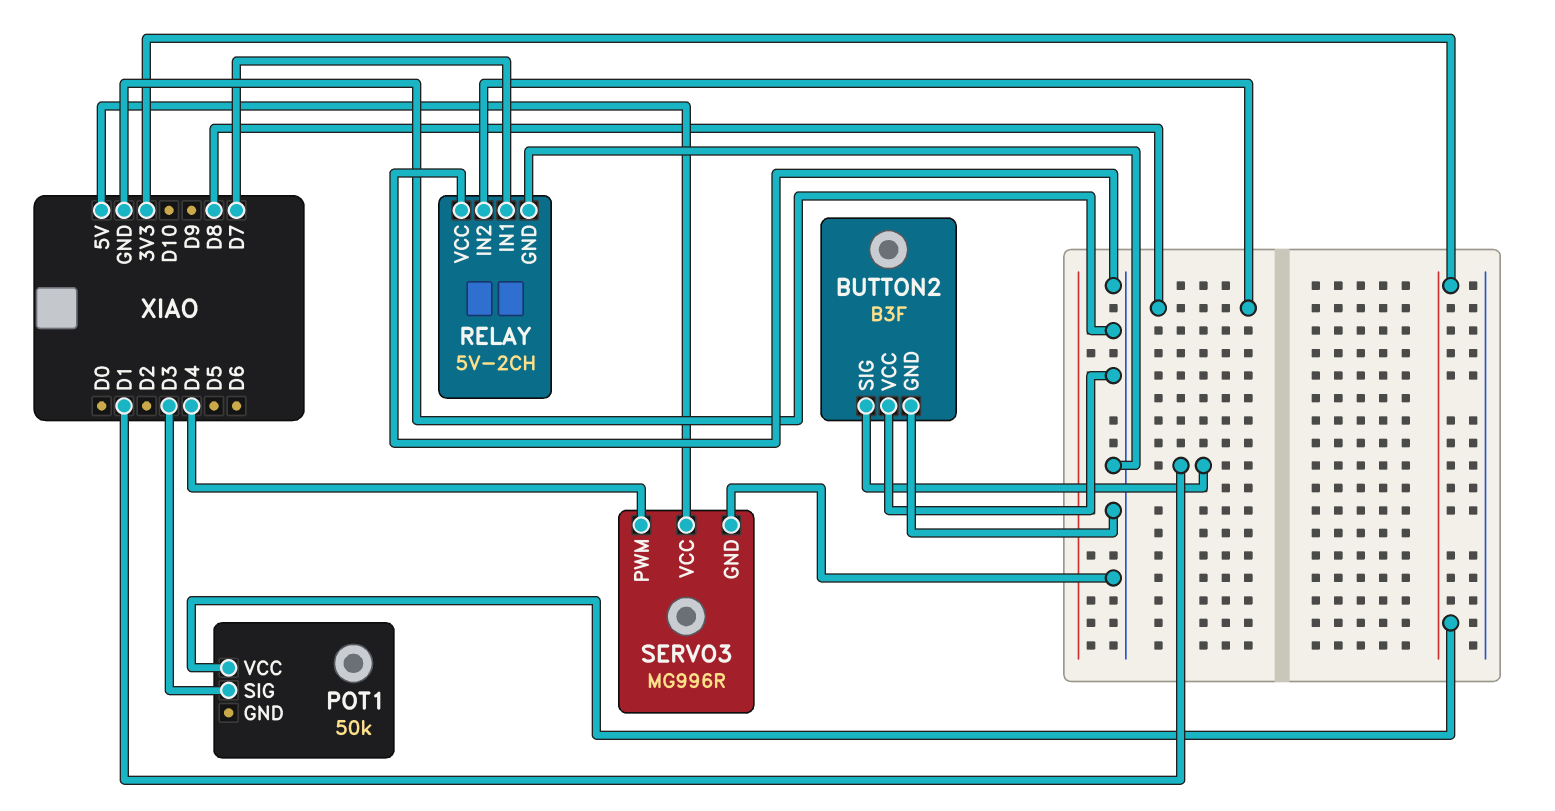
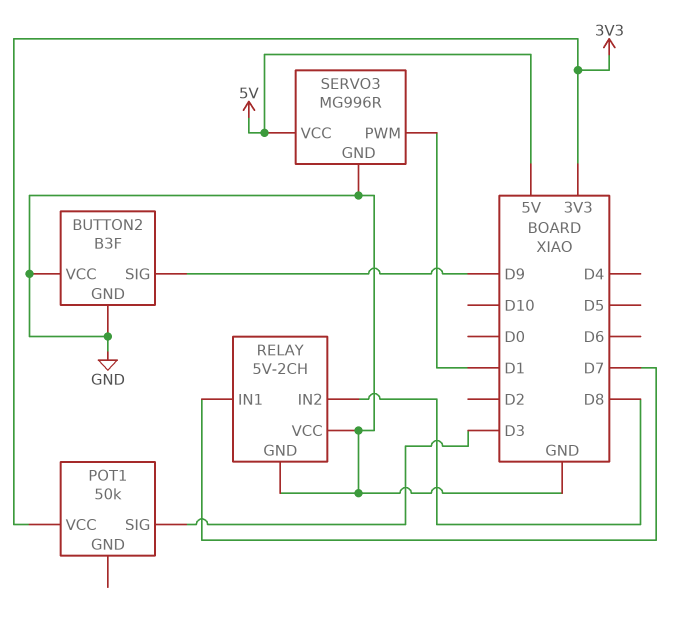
BUTTON2 pin SIG: D1 -> D9
SERVO3 pin PWM: D4 -> D1

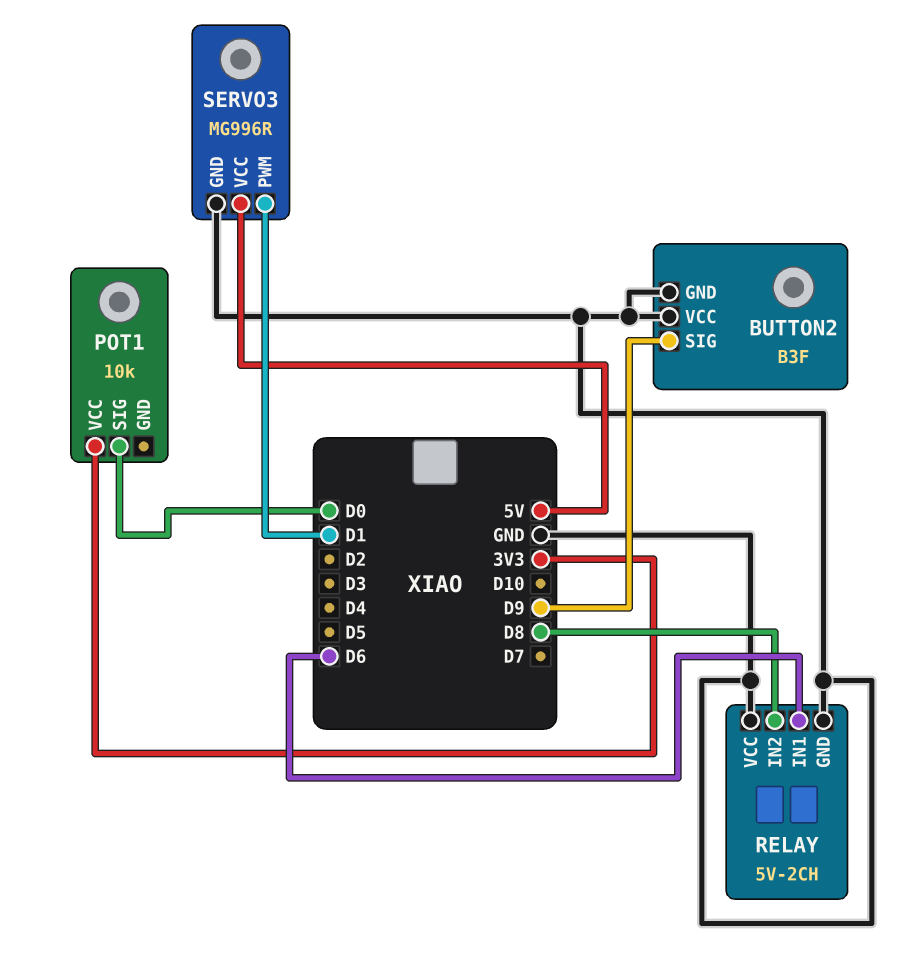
POT1: 50k -> 10k
POT1 pin SIG: D3 -> D0
RELAY pin IN1: D7 -> D6

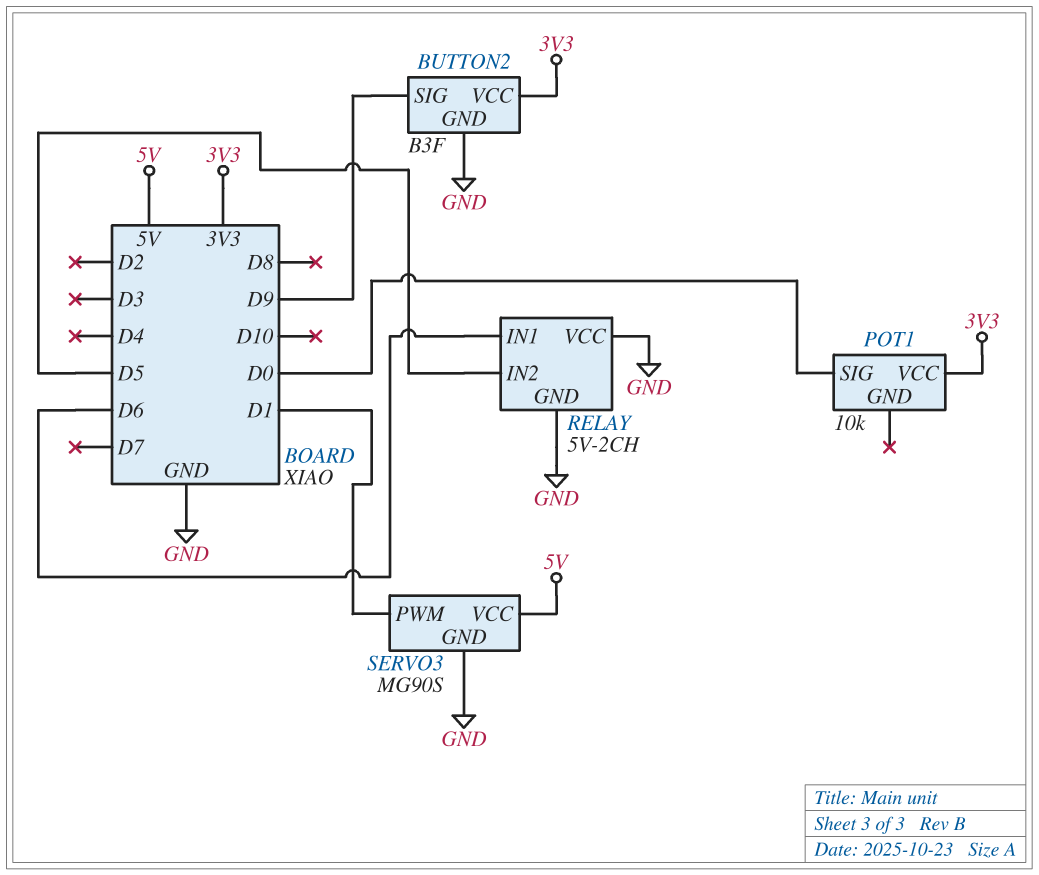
BUTTON2 pin VCC: GND -> 3V3
RELAY pin IN2: D8 -> D5
SERVO3: MG996R -> MG90S

